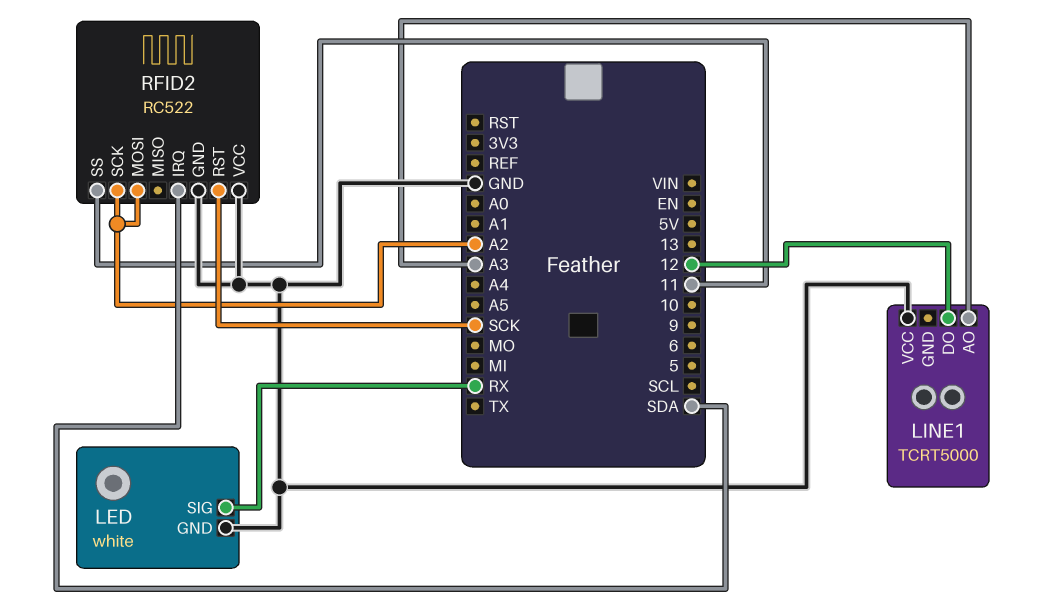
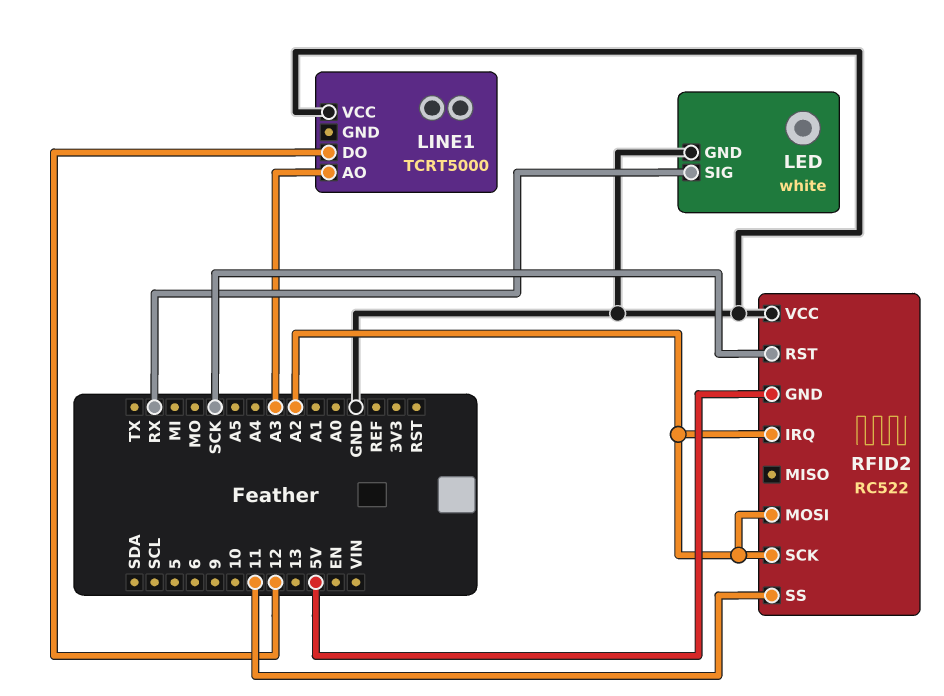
RFID2 pin GND: GND -> 5V
RFID2 pin IRQ: SDA -> A2

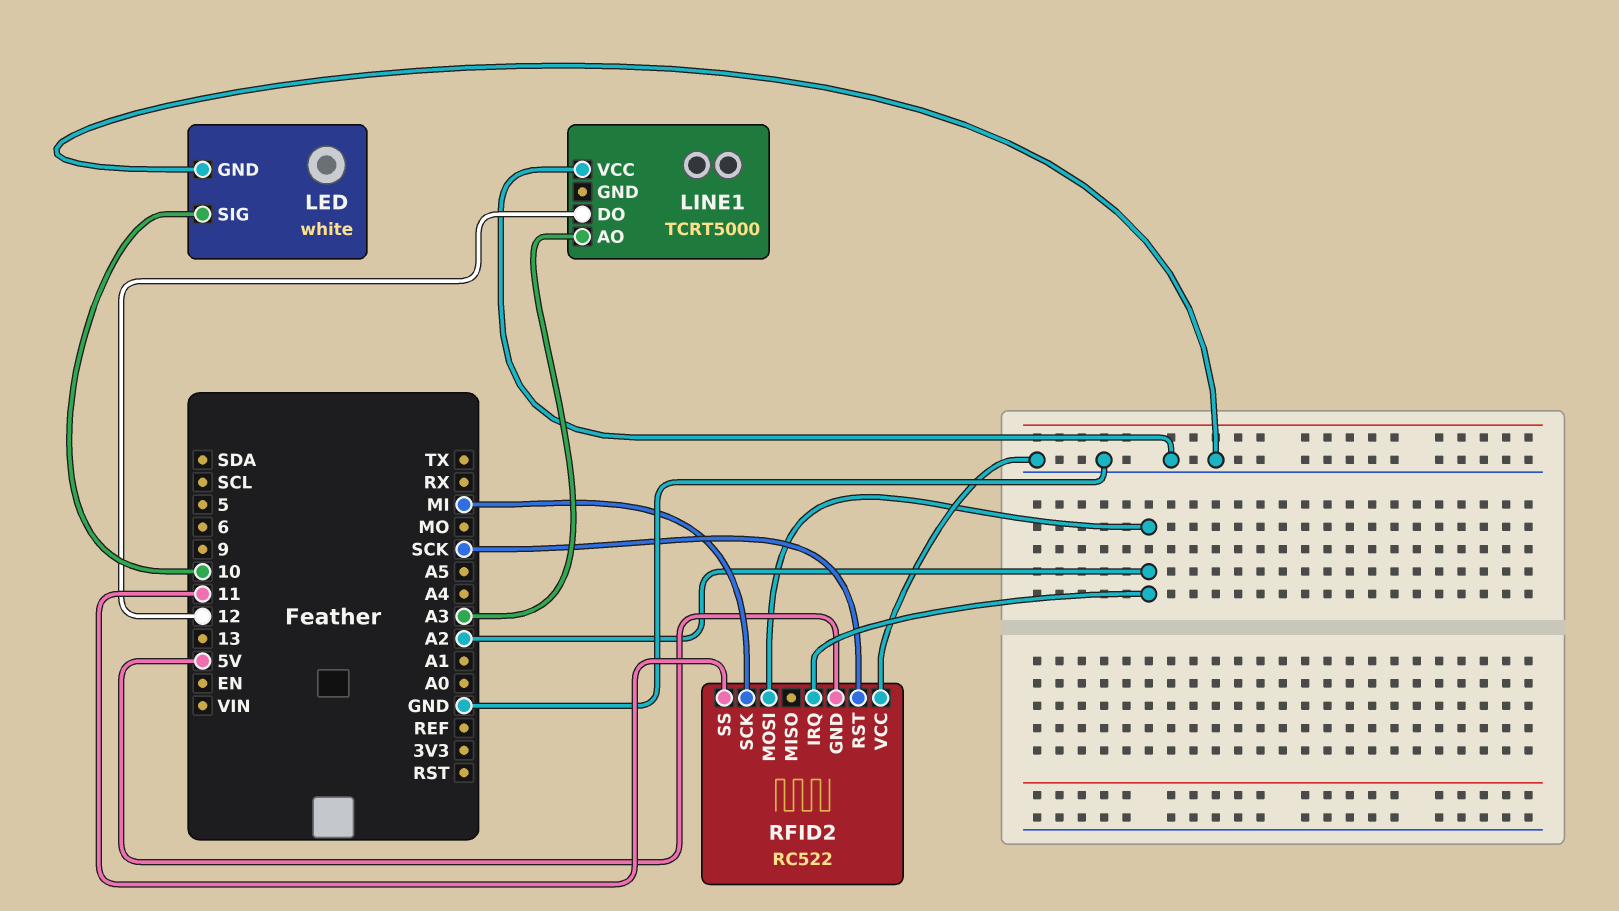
LED pin SIG: RX -> 10
RFID2 pin SCK: A2 -> MI

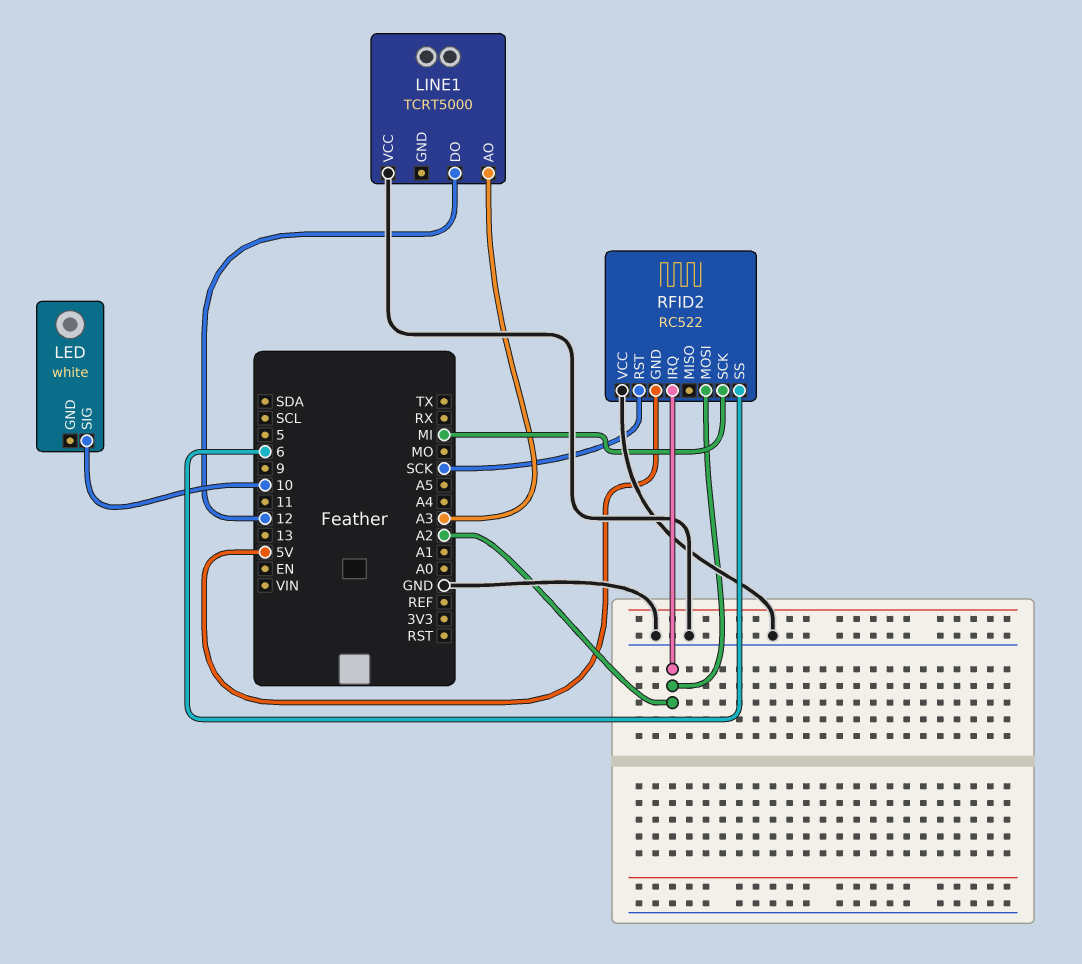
LED pin GND: GND -> none
RFID2 pin SS: 11 -> 6

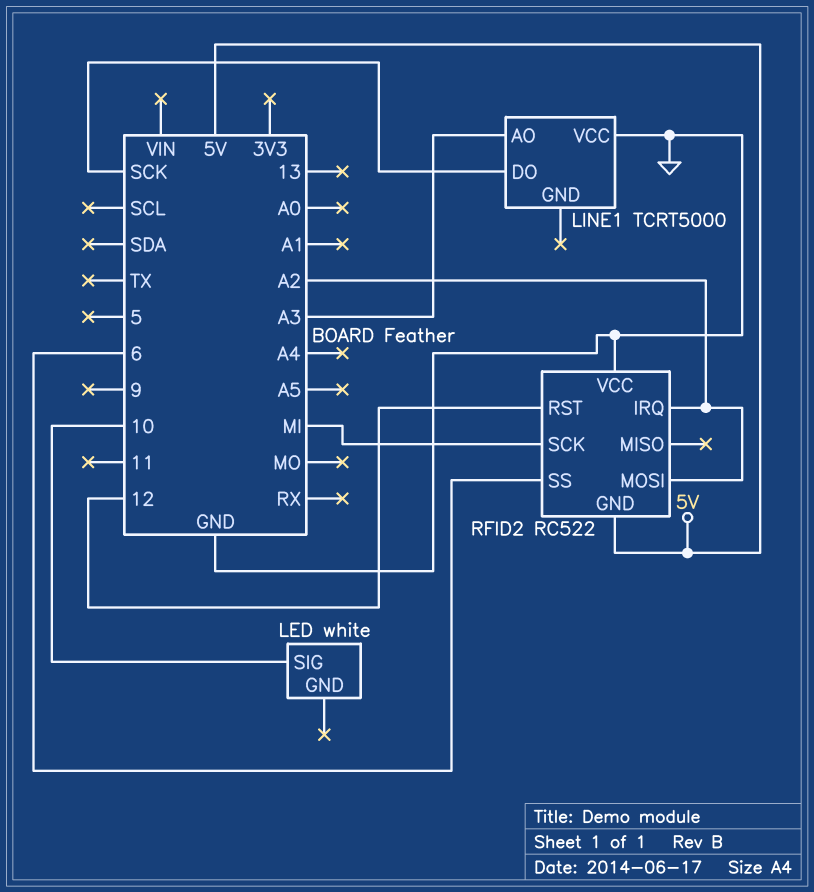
LINE1 pin DO: 12 -> SCK
RFID2 pin RST: SCK -> 12

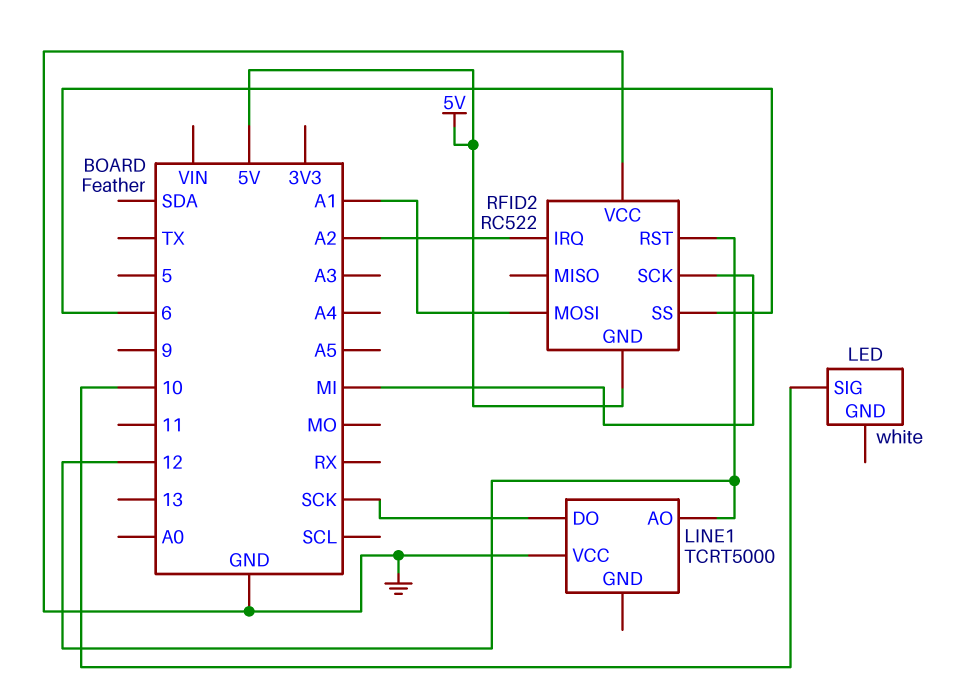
LINE1 pin AO: A3 -> 12
RFID2 pin MOSI: A2 -> A1

